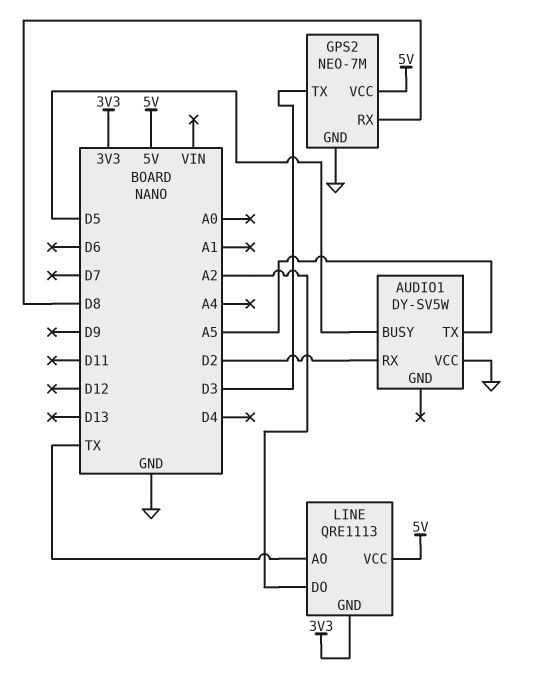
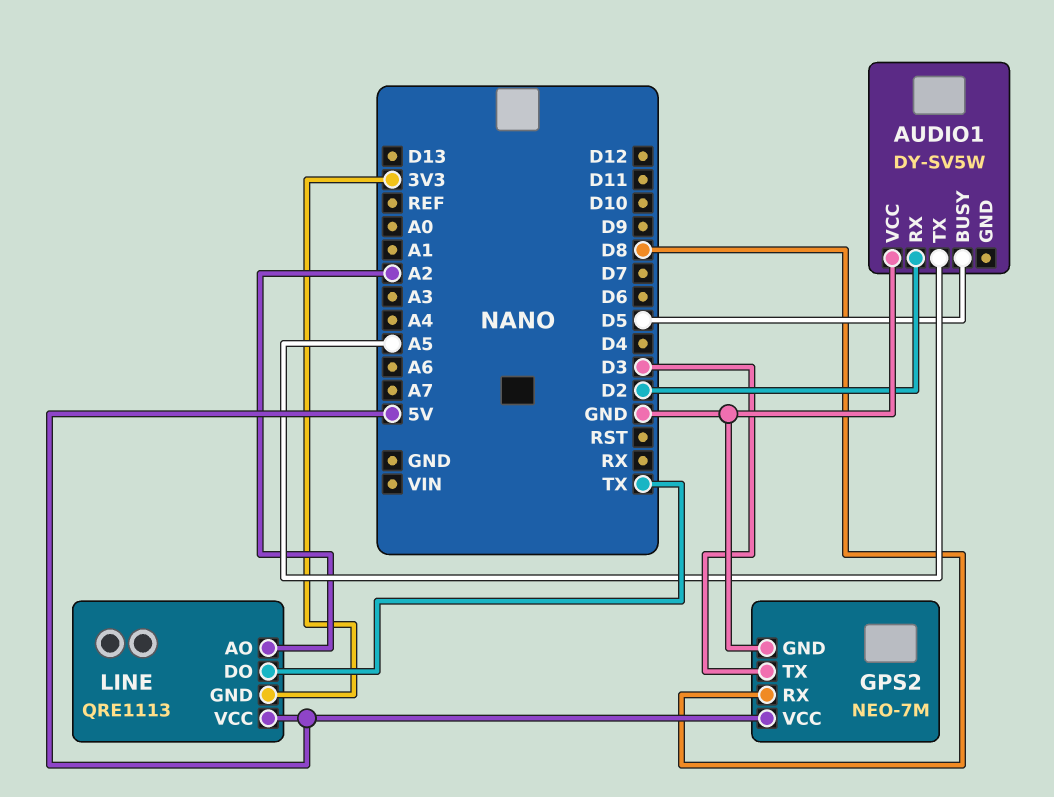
LINE pin AO: TX -> A2
LINE pin DO: A2 -> TX

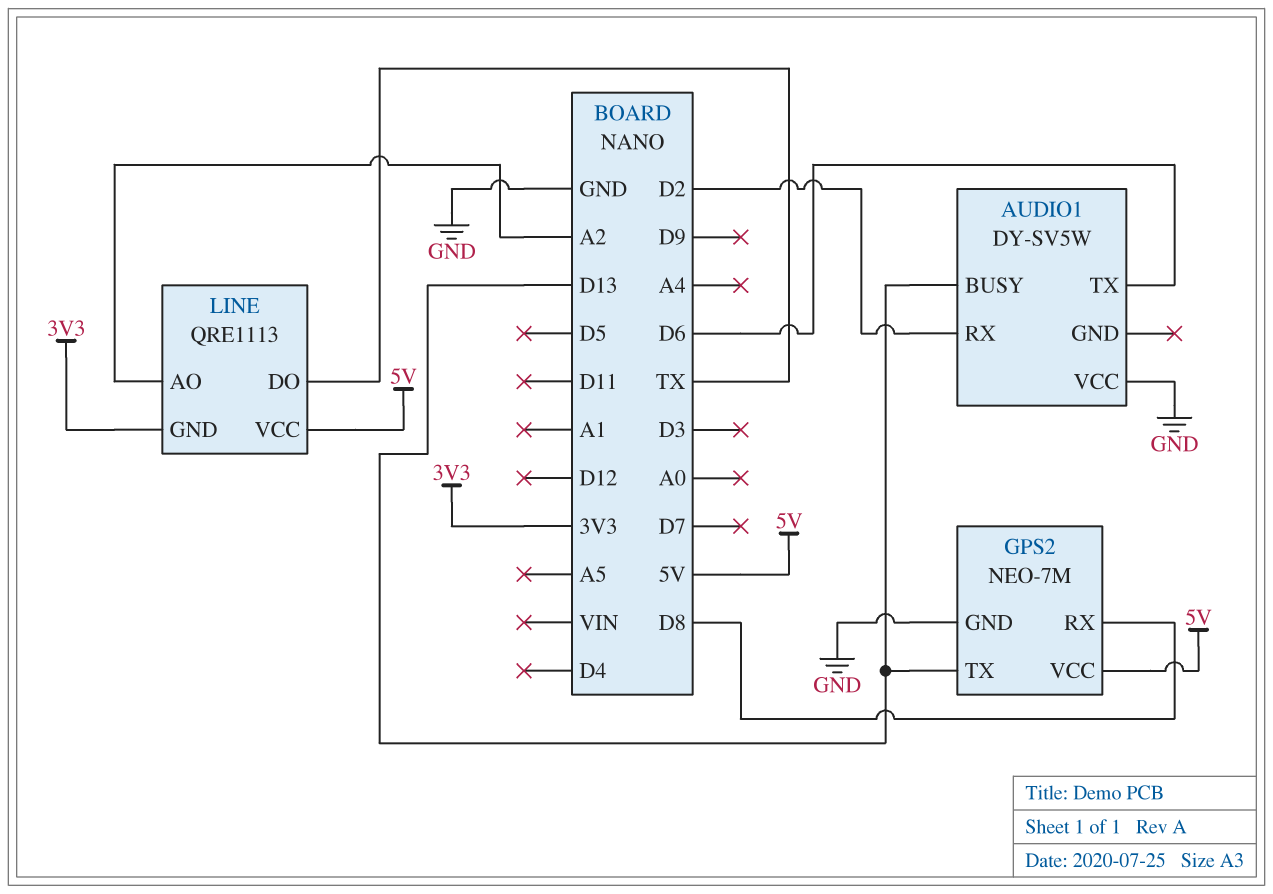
AUDIO1 pin BUSY: D5 -> D13
AUDIO1 pin TX: A5 -> D6
GPS2 pin TX: D3 -> D13

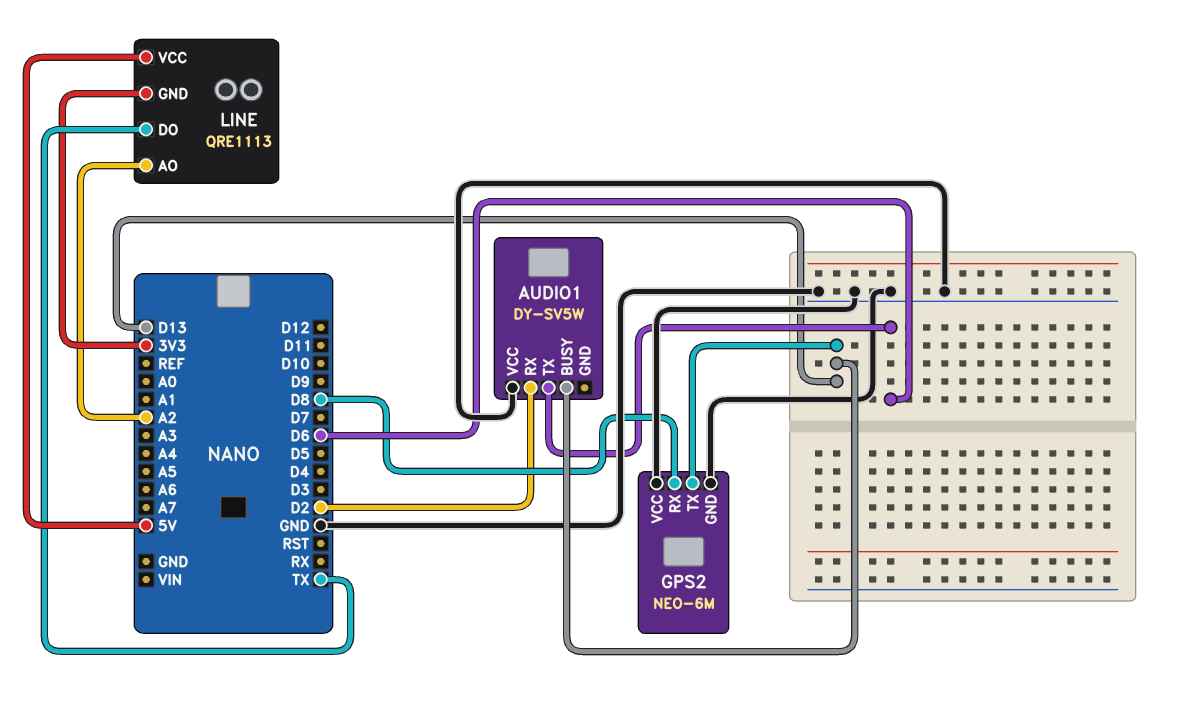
GPS2: NEO-7M -> NEO-6M
GPS2 pin VCC: 5V -> GND

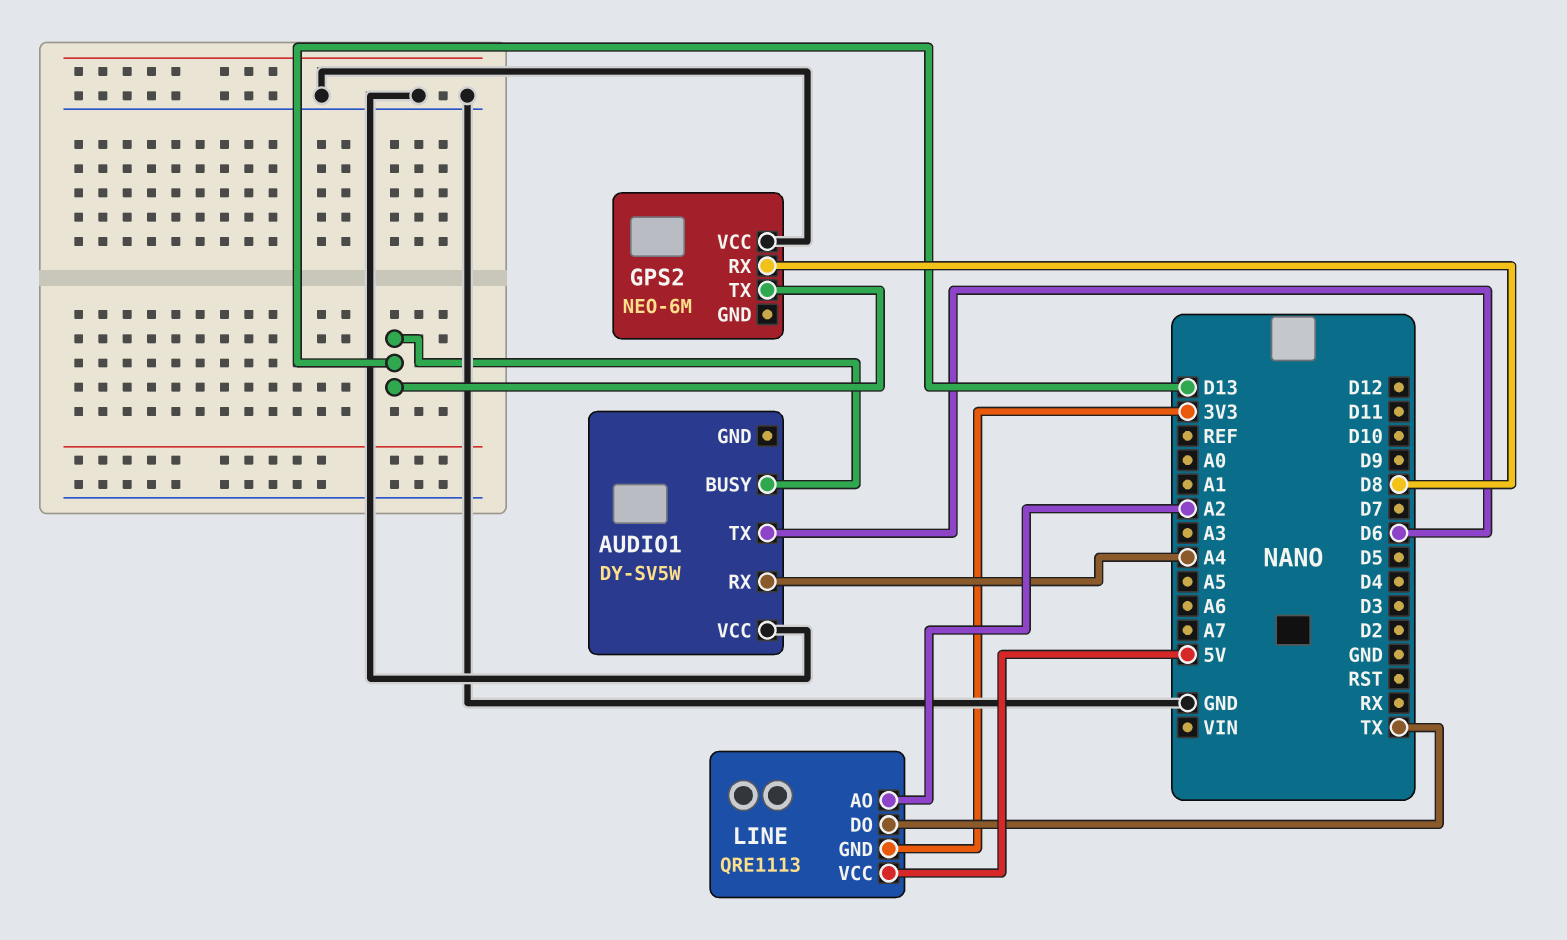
AUDIO1 pin RX: D2 -> A4
GPS2 pin GND: GND -> none

